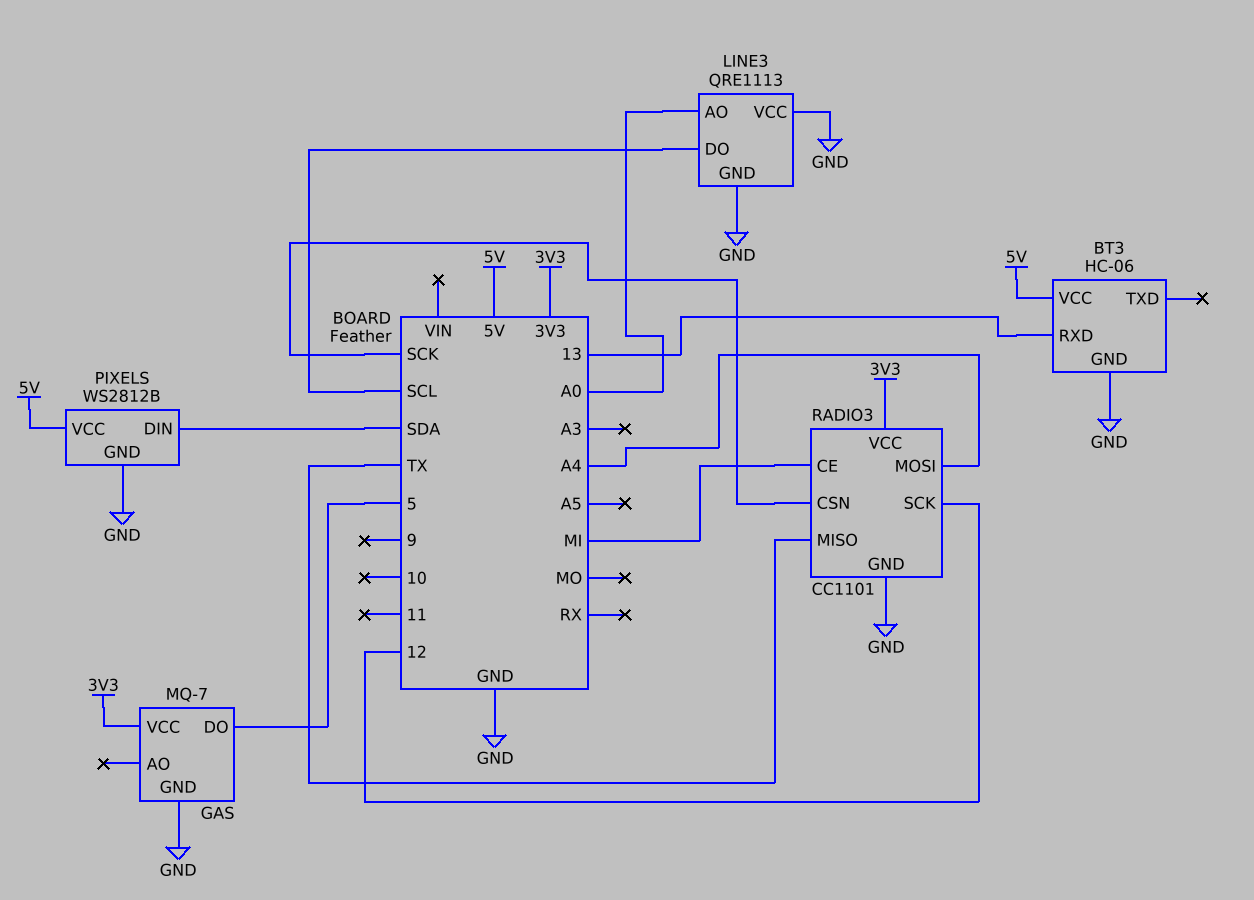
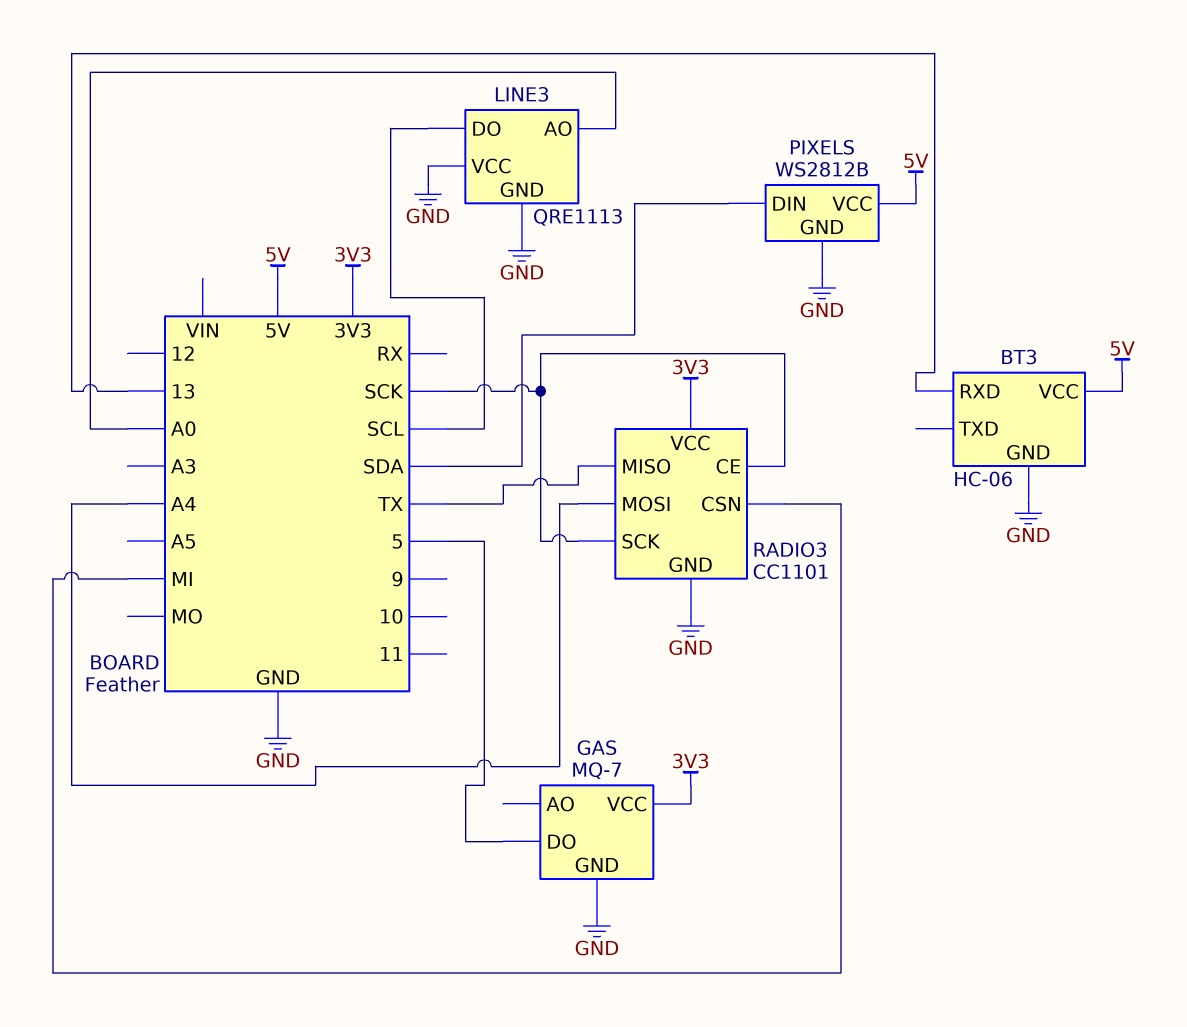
RADIO3 pin CE: MI -> SCK
RADIO3 pin CSN: SCK -> MI
RADIO3 pin SCK: 12 -> SCK

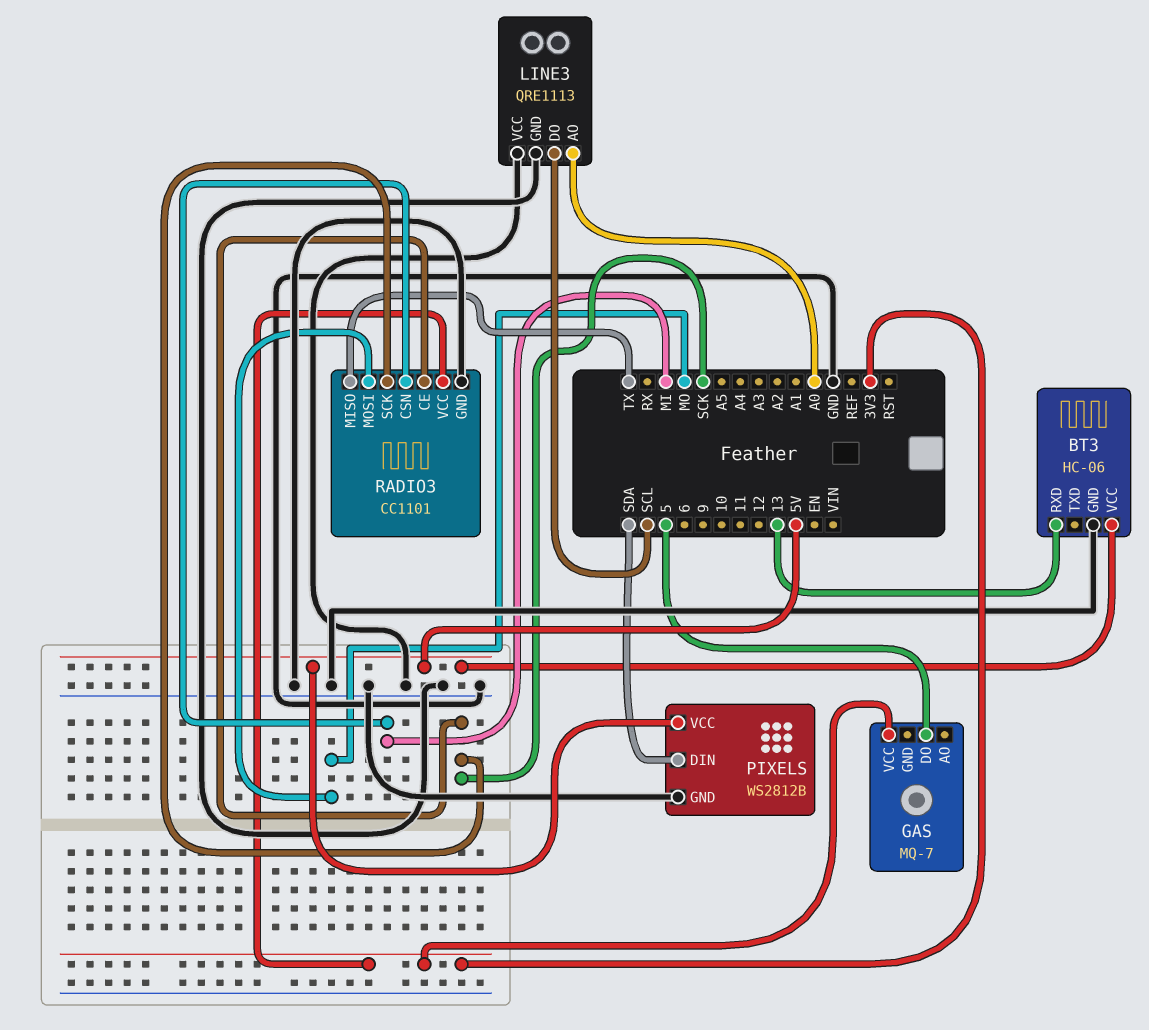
GAS pin GND: GND -> none
RADIO3 pin MOSI: A4 -> MO

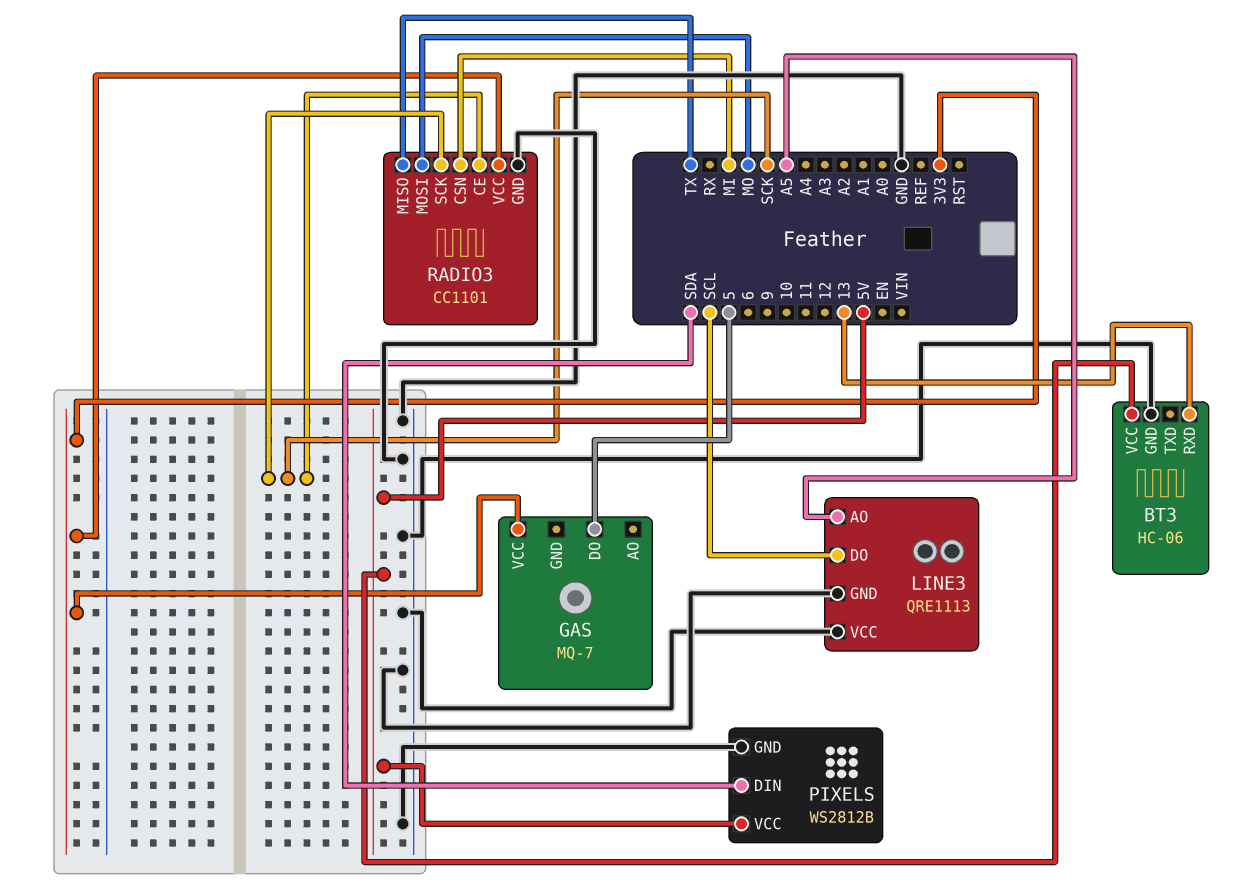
LINE3 pin AO: A0 -> A5

